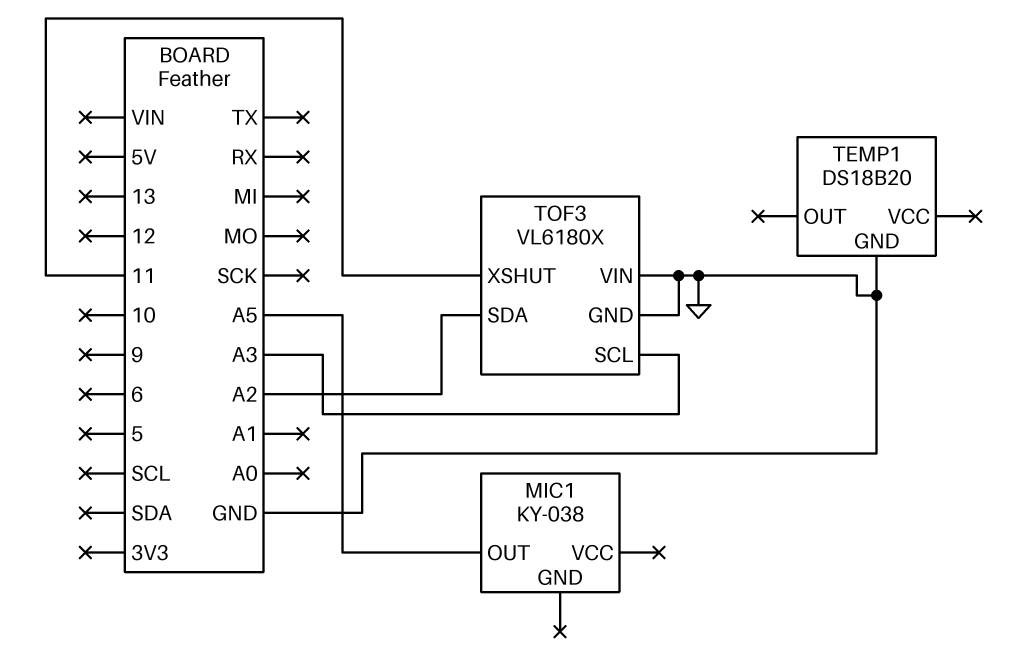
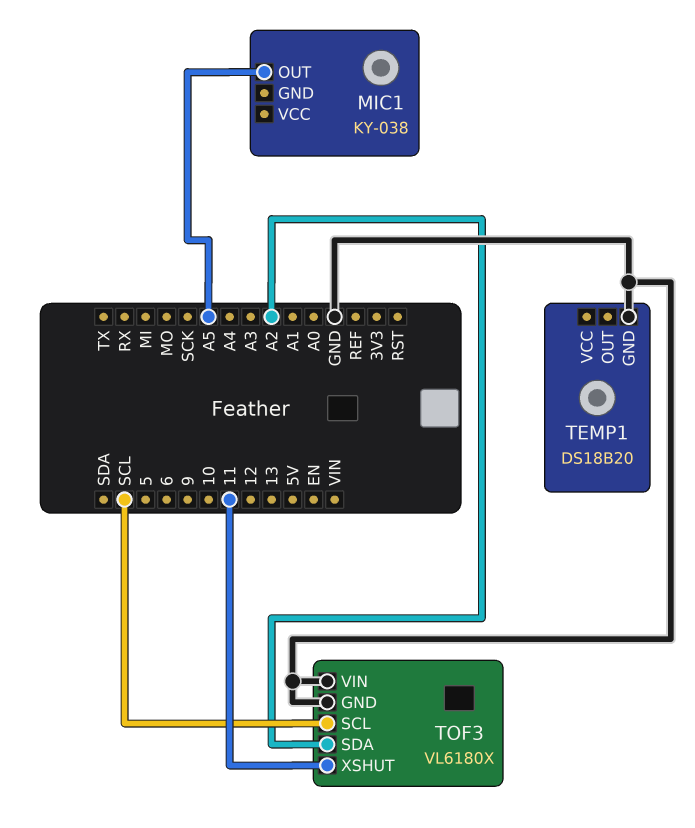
TOF3 pin SCL: A3 -> SCL

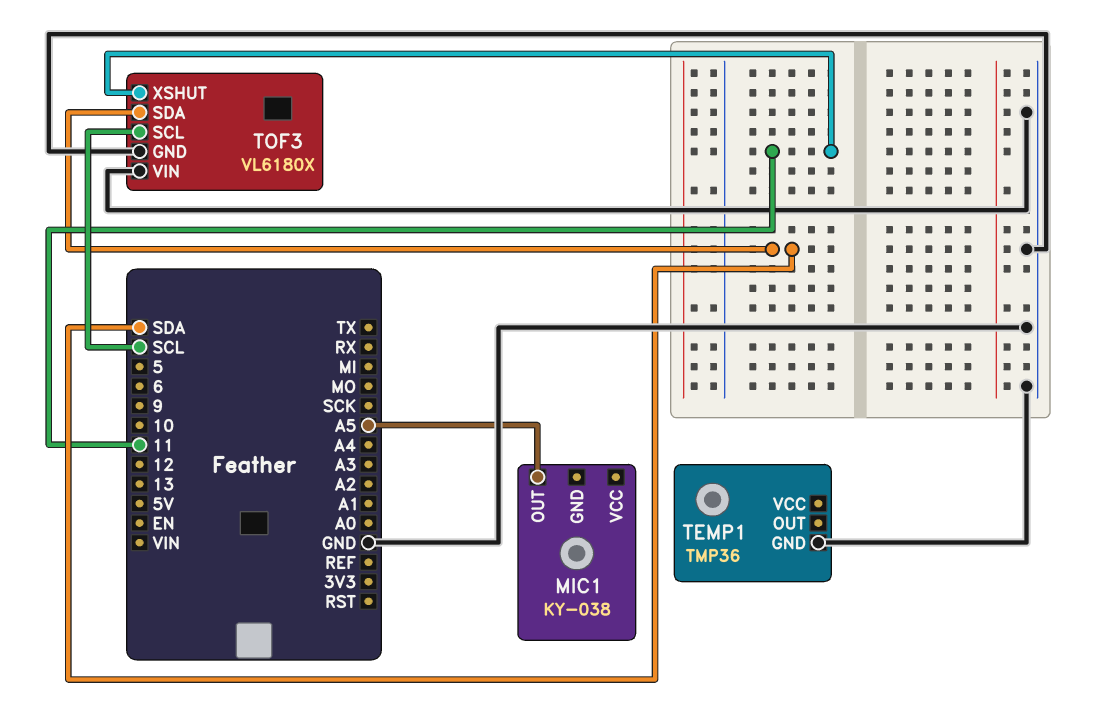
TEMP1: DS18B20 -> TMP36
TOF3 pin SDA: A2 -> SDA

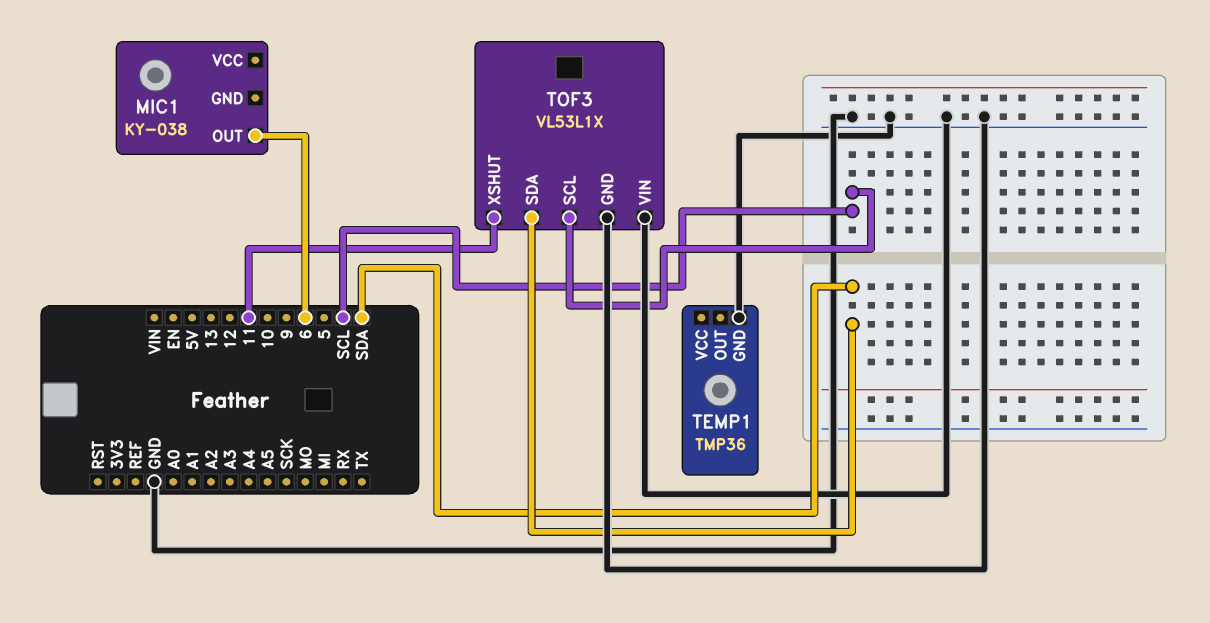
MIC1 pin OUT: A5 -> 6
TOF3: VL6180X -> VL53L1X

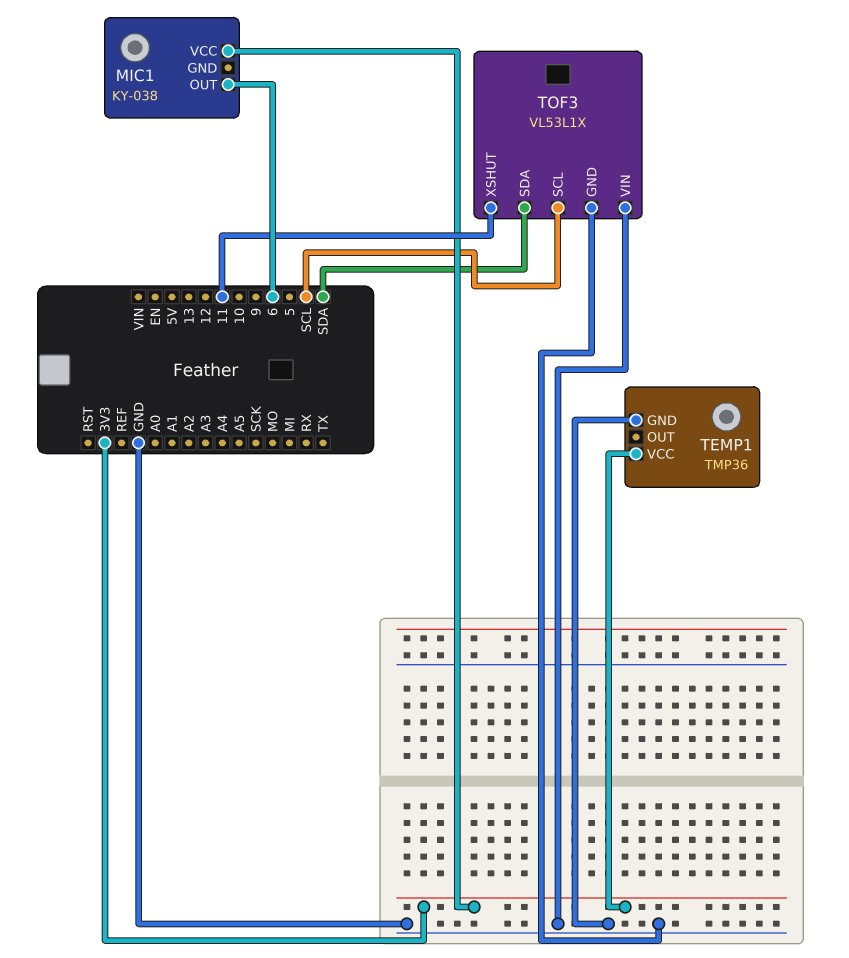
MIC1 pin VCC: none -> 3V3
TEMP1 pin VCC: none -> 3V3

